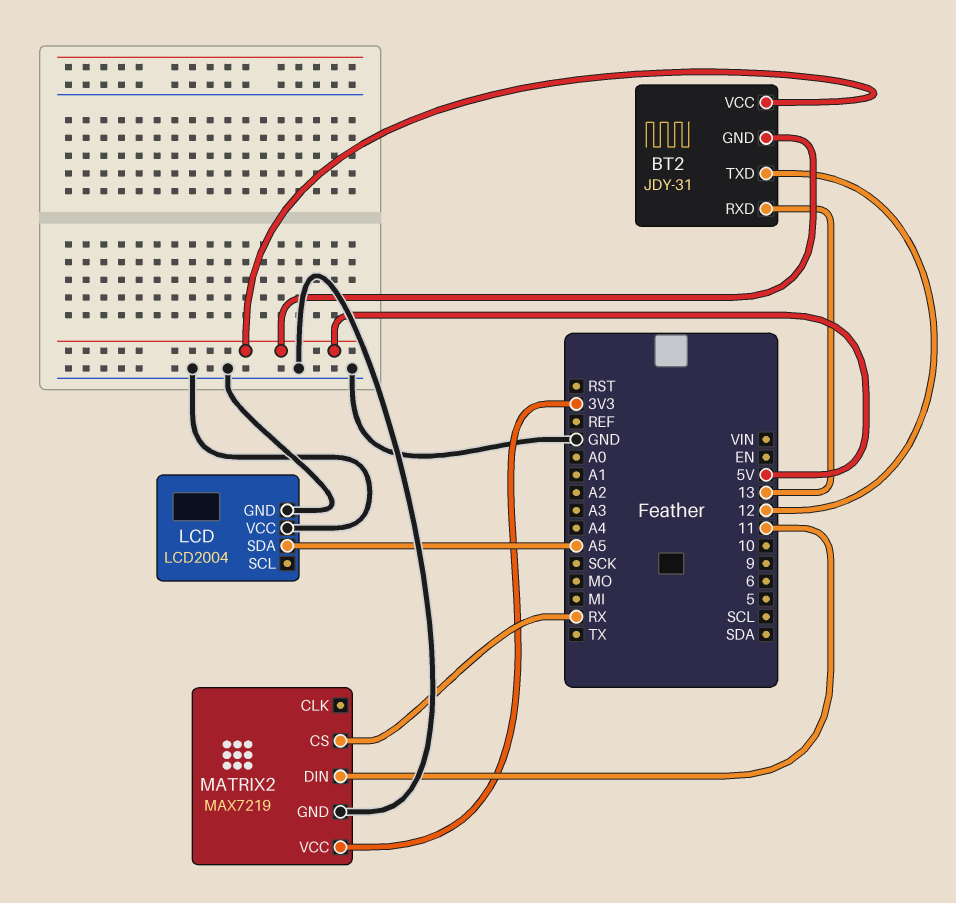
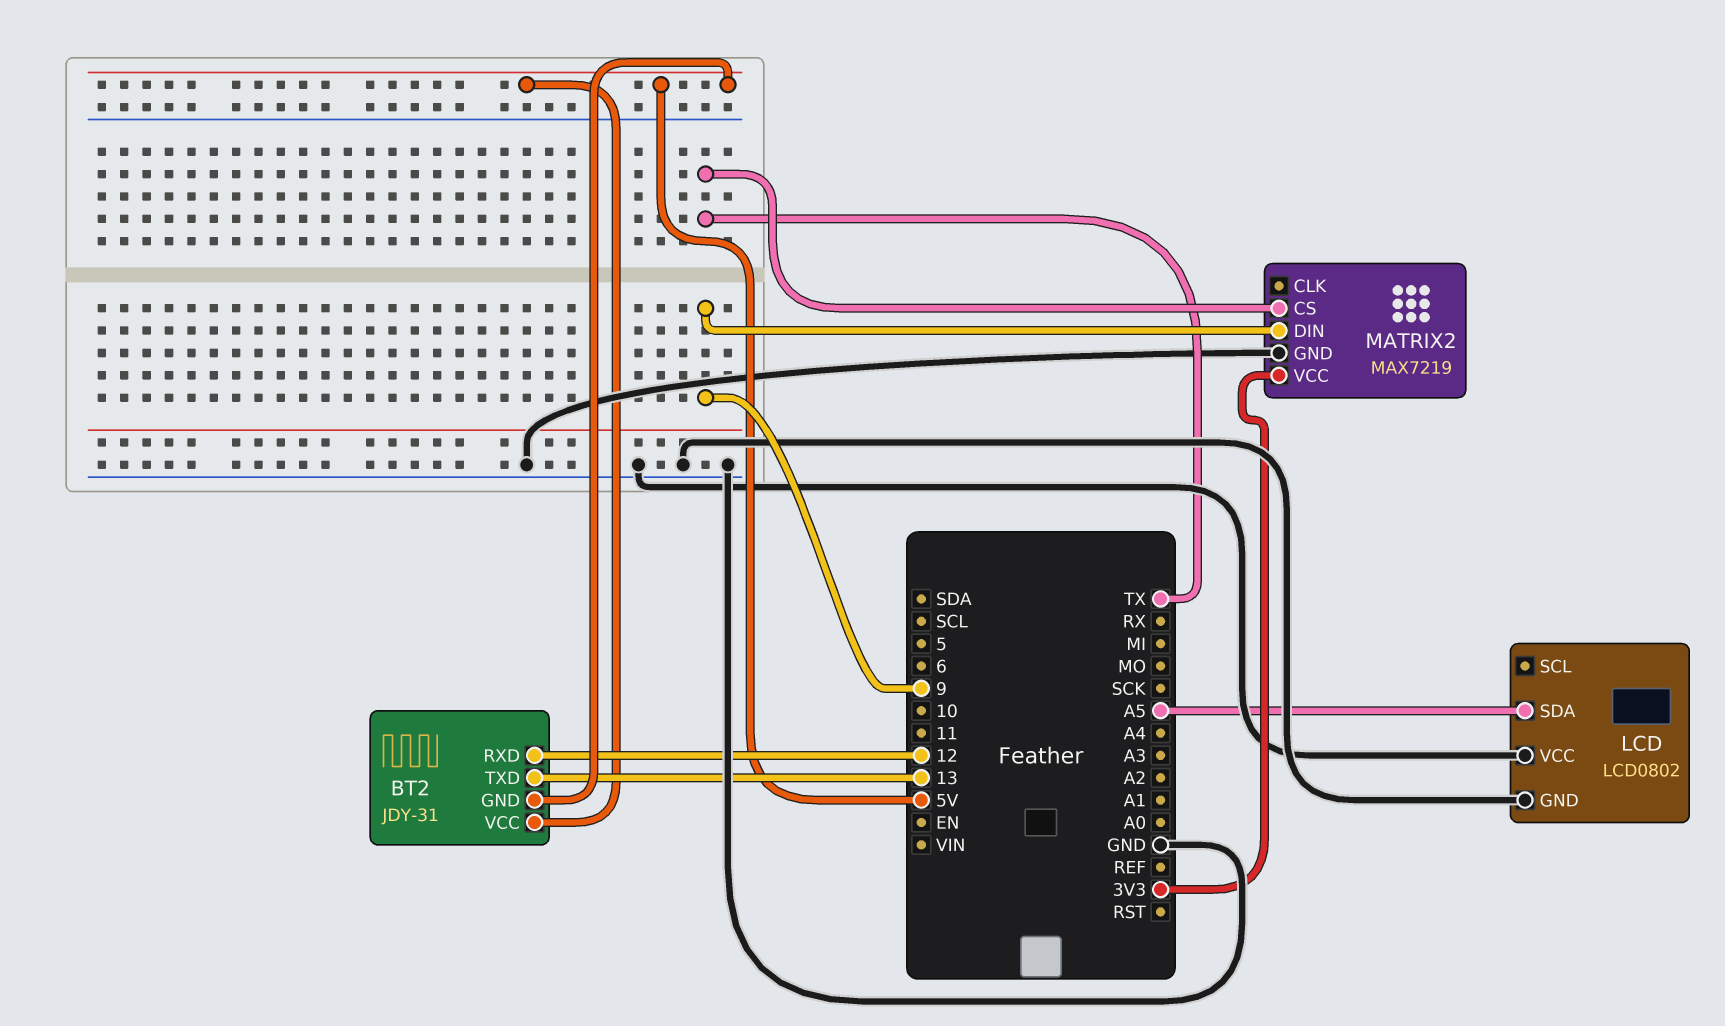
BT2 pin RXD: 13 -> 12
BT2 pin TXD: 12 -> 13
LCD: LCD2004 -> LCD0802
MATRIX2 pin CS: RX -> TX
MATRIX2 pin DIN: 11 -> 9

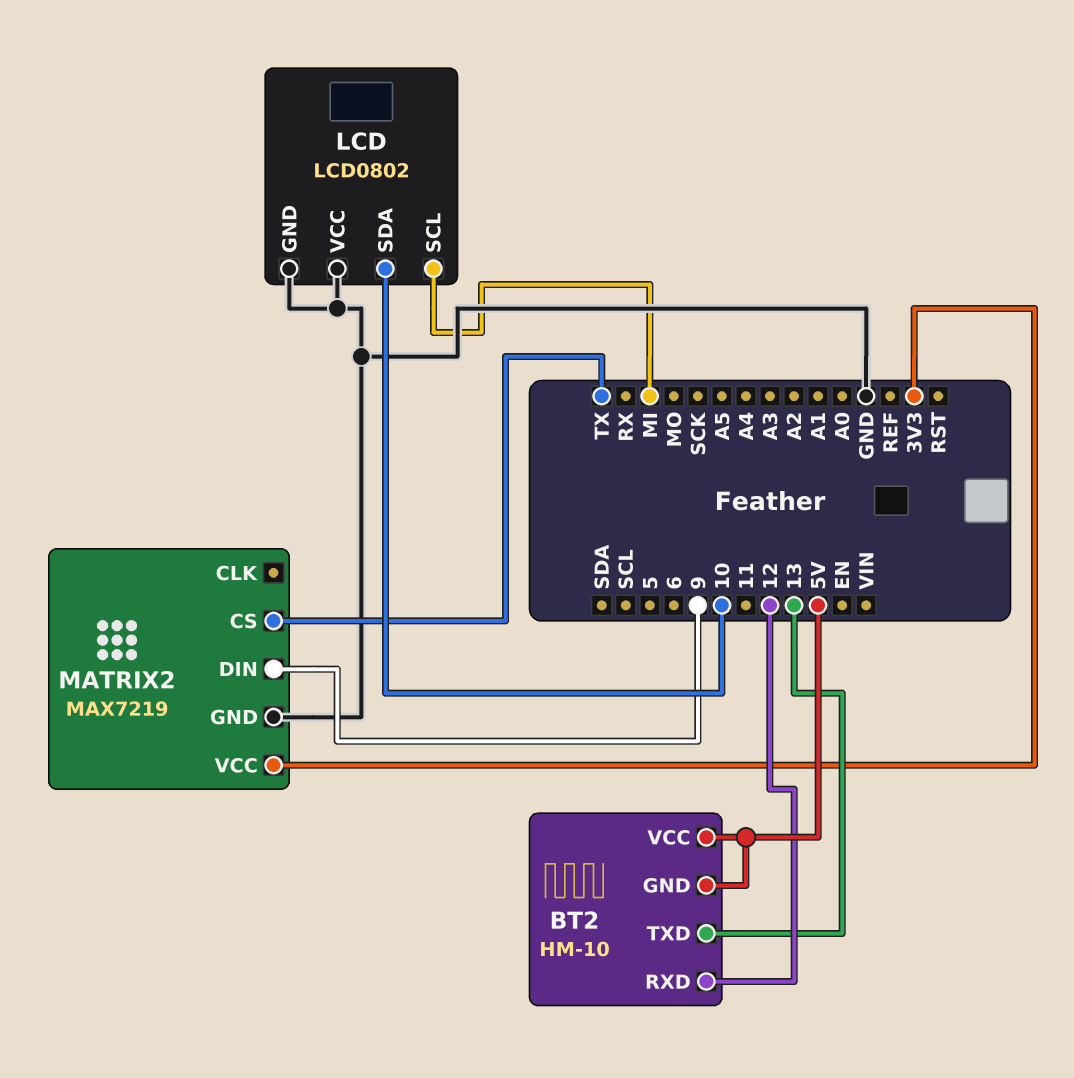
BT2: JDY-31 -> HM-10
LCD pin SCL: none -> MI
LCD pin SDA: A5 -> 10

